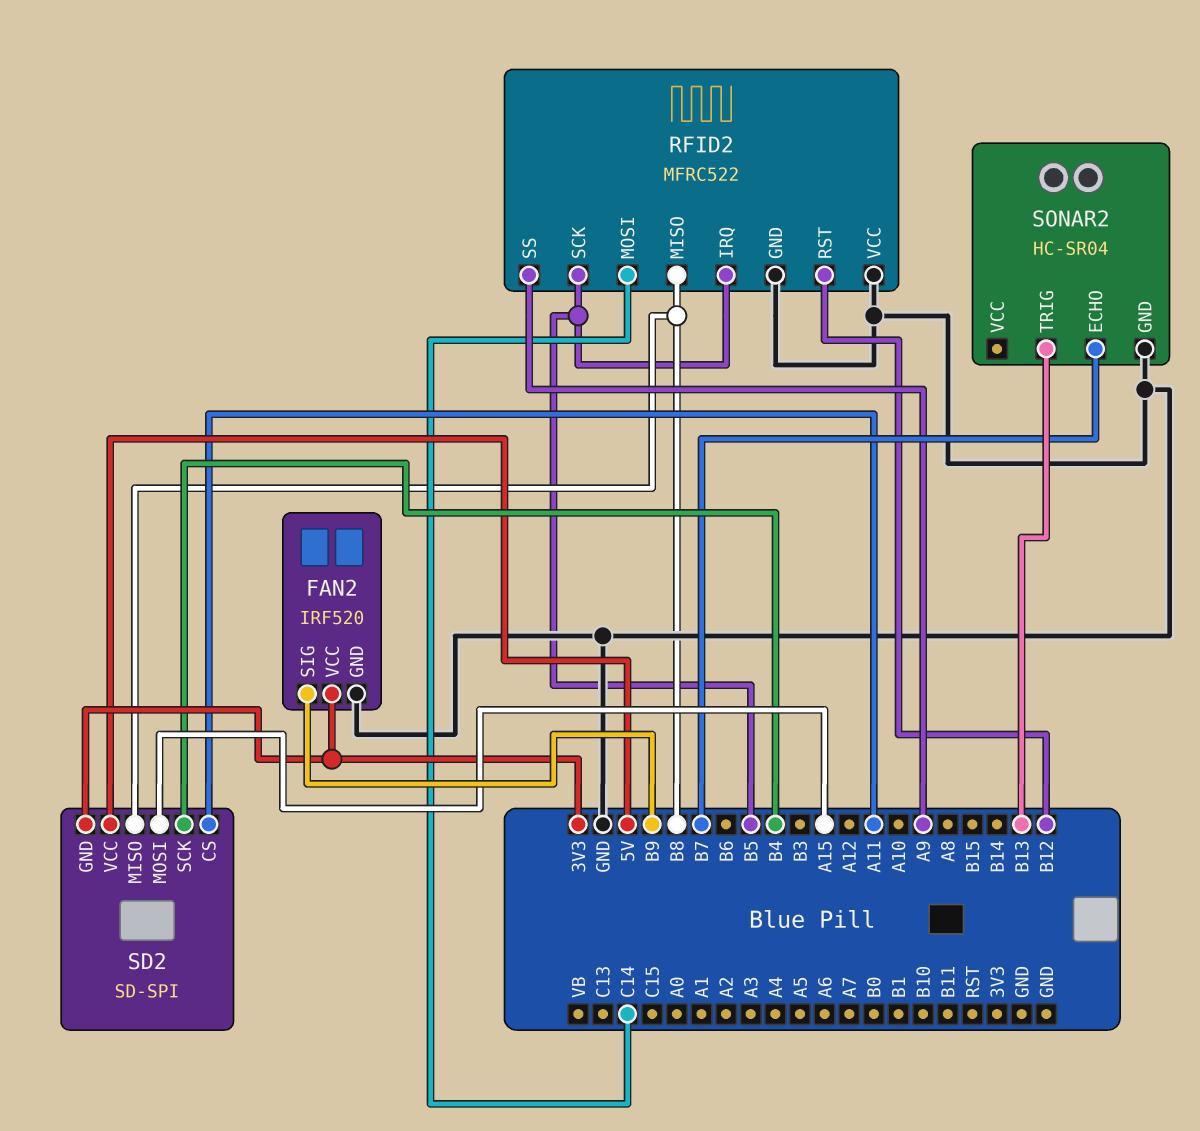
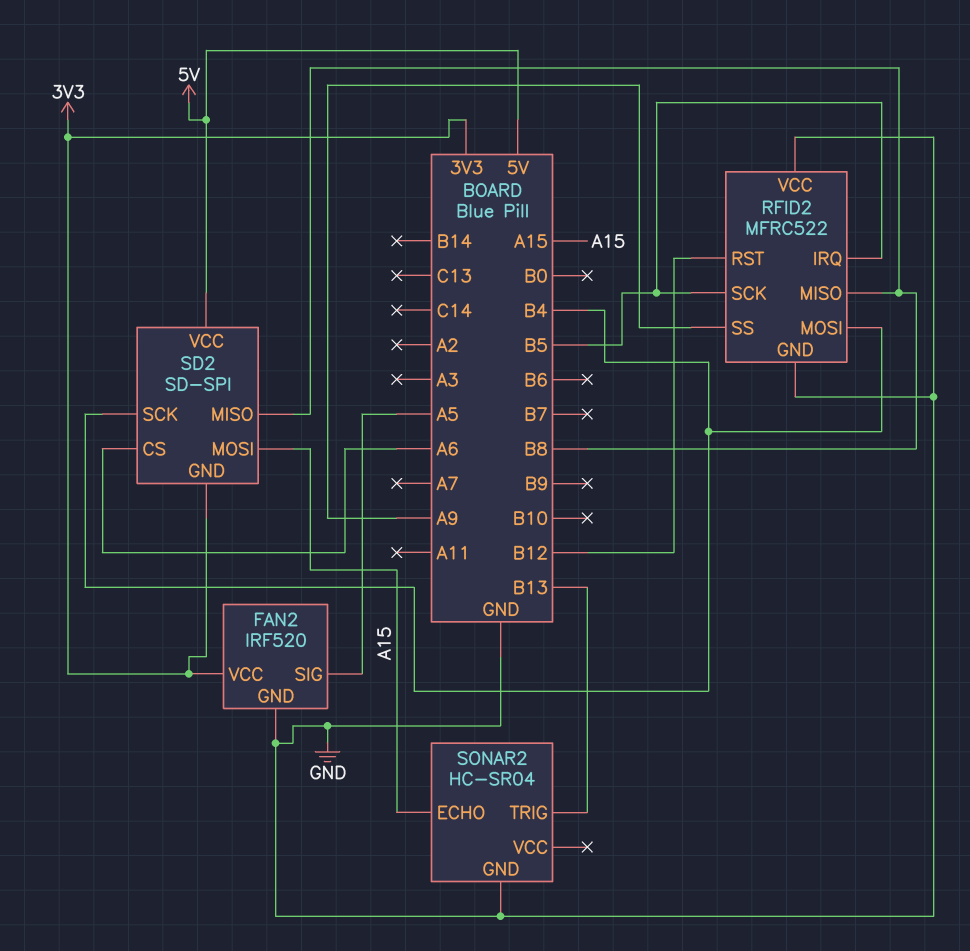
FAN2 pin SIG: B9 -> A5
RFID2 pin MOSI: C14 -> B4
SD2 pin CS: A11 -> A6
SONAR2 pin ECHO: B7 -> A15

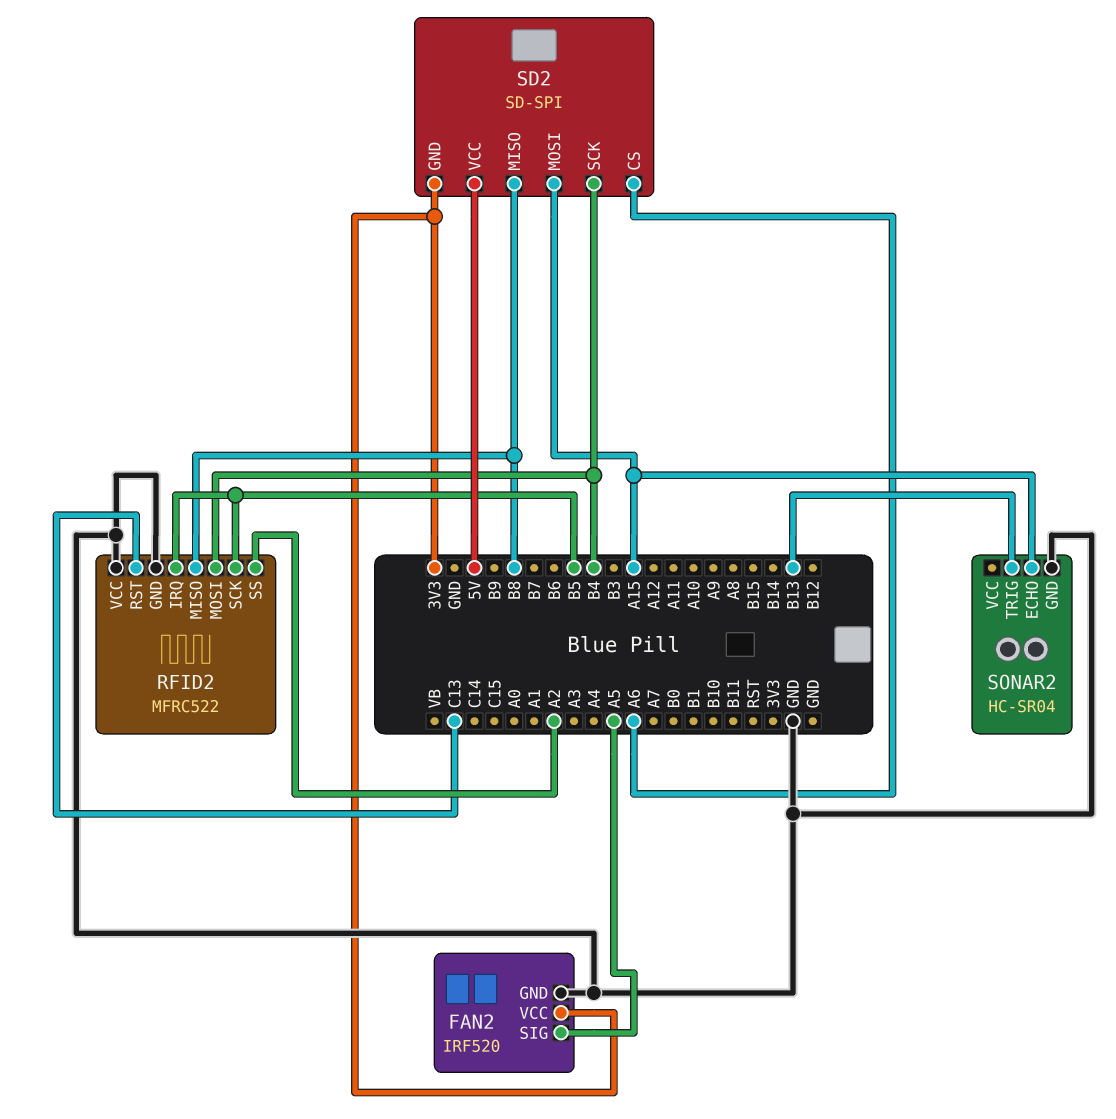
RFID2 pin RST: B12 -> C13
RFID2 pin SS: A9 -> A2

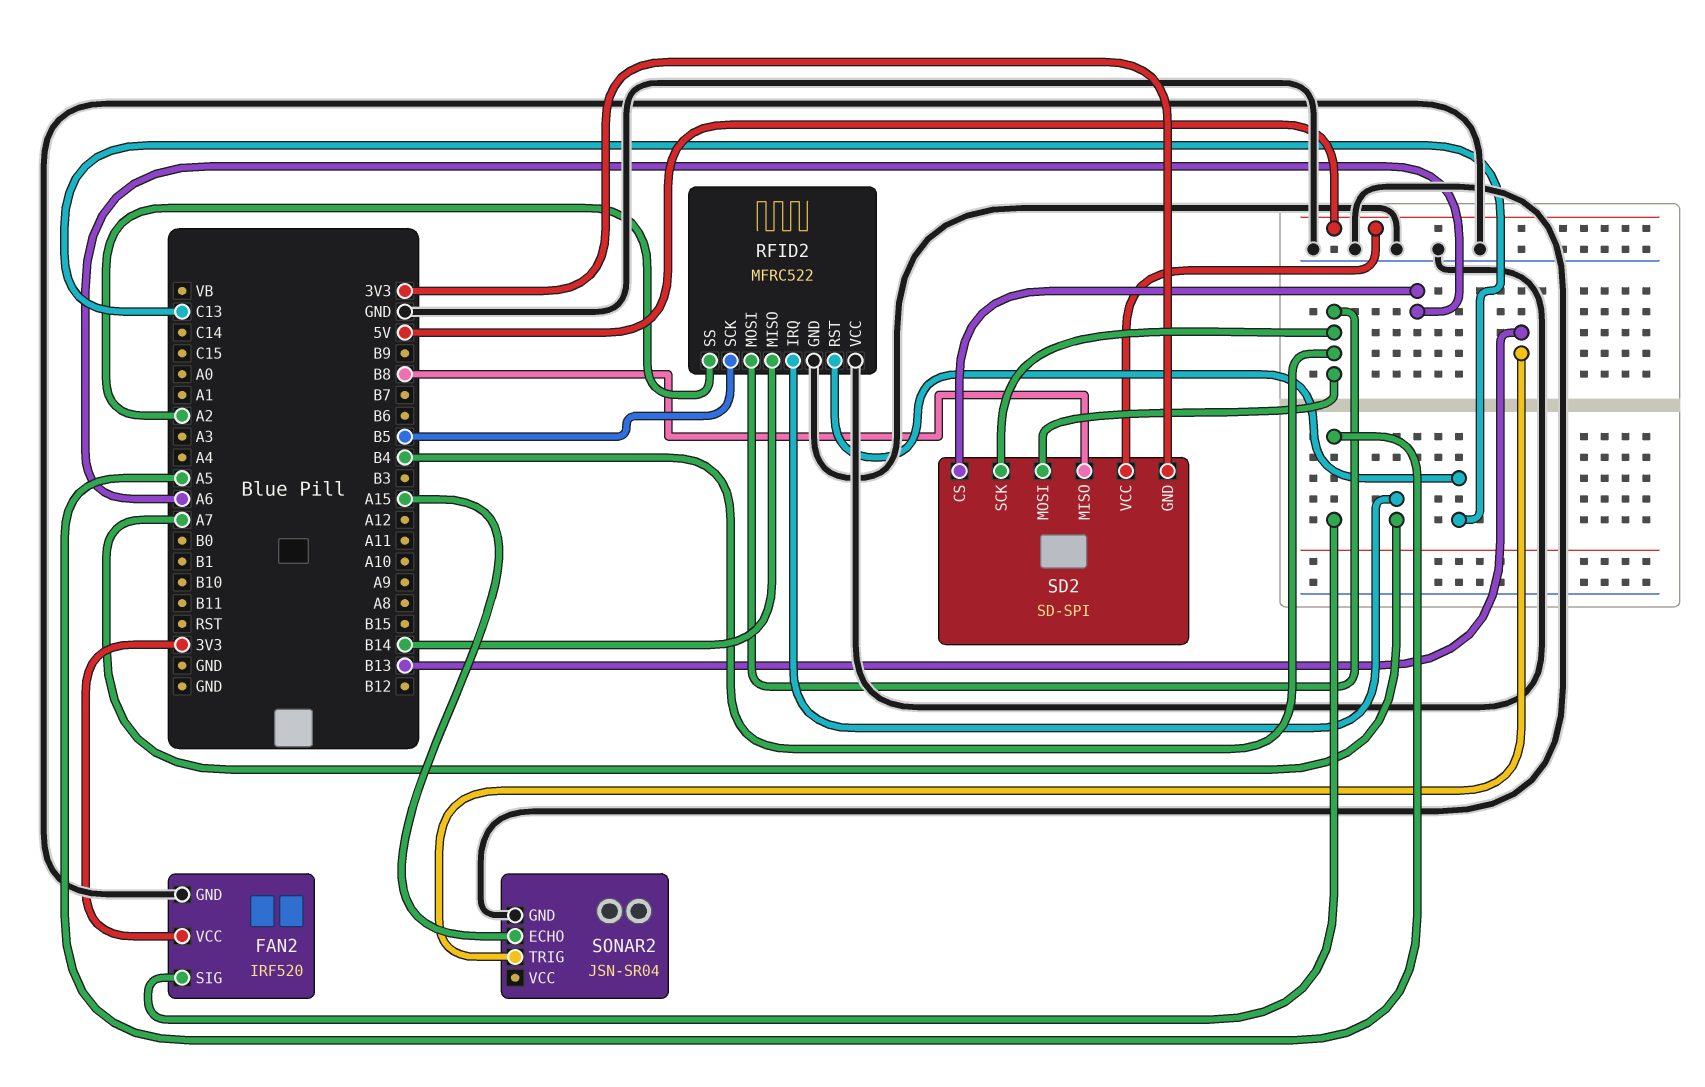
RFID2 pin IRQ: B5 -> A7
RFID2 pin MISO: B8 -> B14
SD2 pin MOSI: A15 -> B4
SONAR2: HC-SR04 -> JSN-SR04

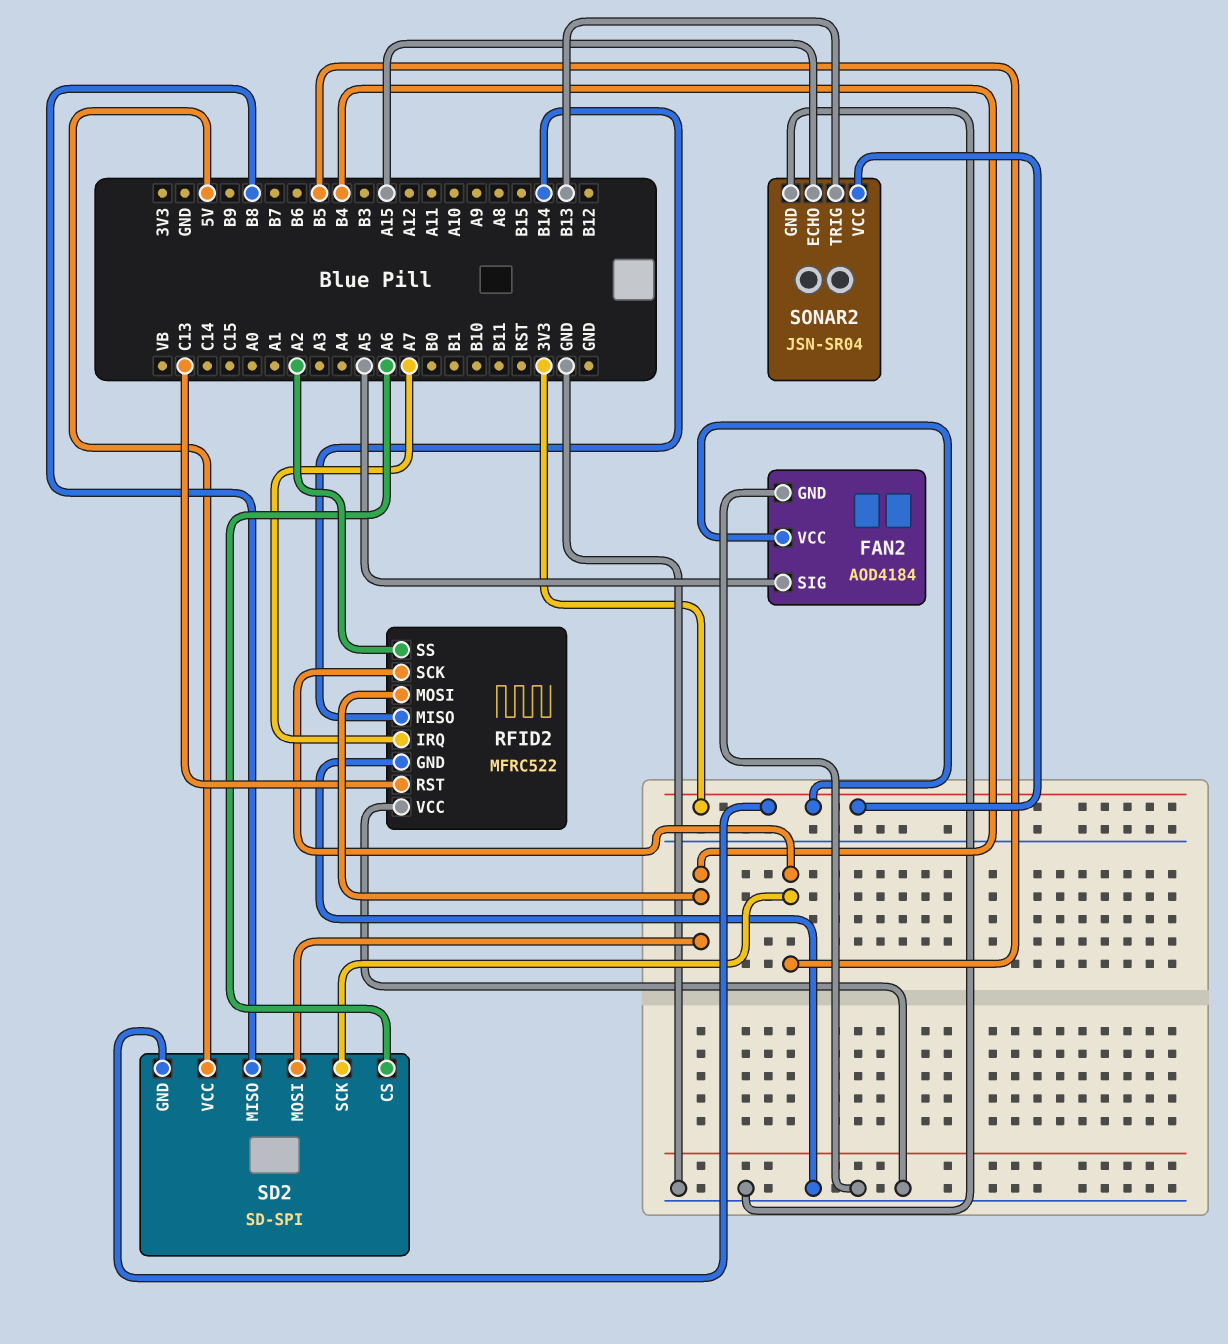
FAN2: IRF520 -> AOD4184
SD2 pin SCK: B4 -> B5
SONAR2 pin VCC: none -> 3V3

